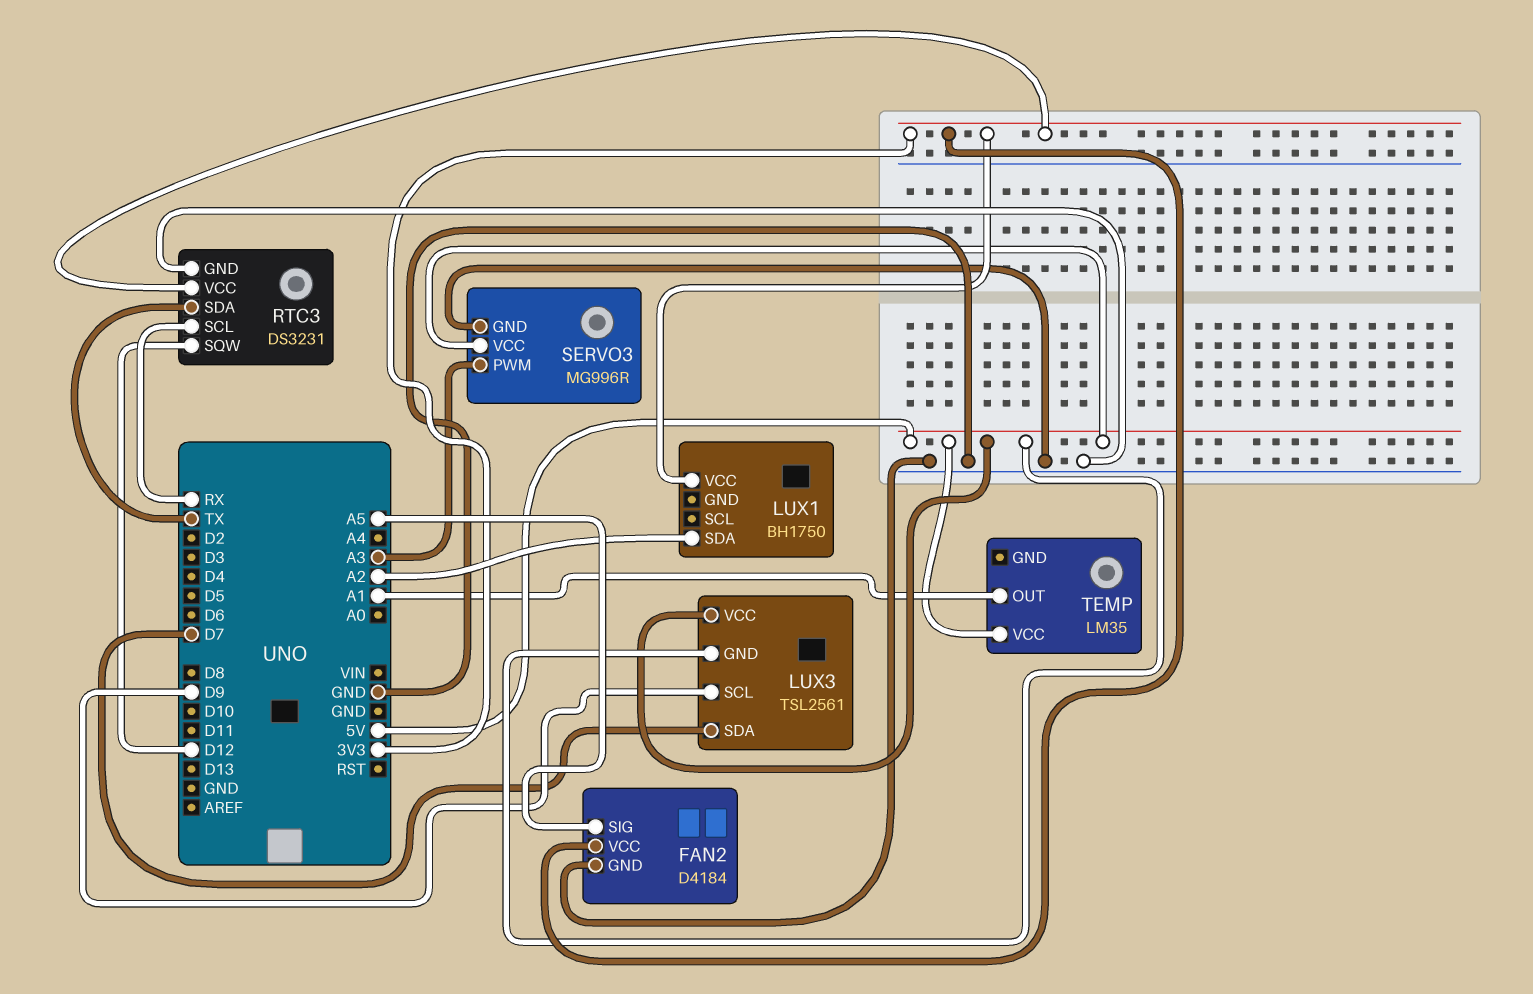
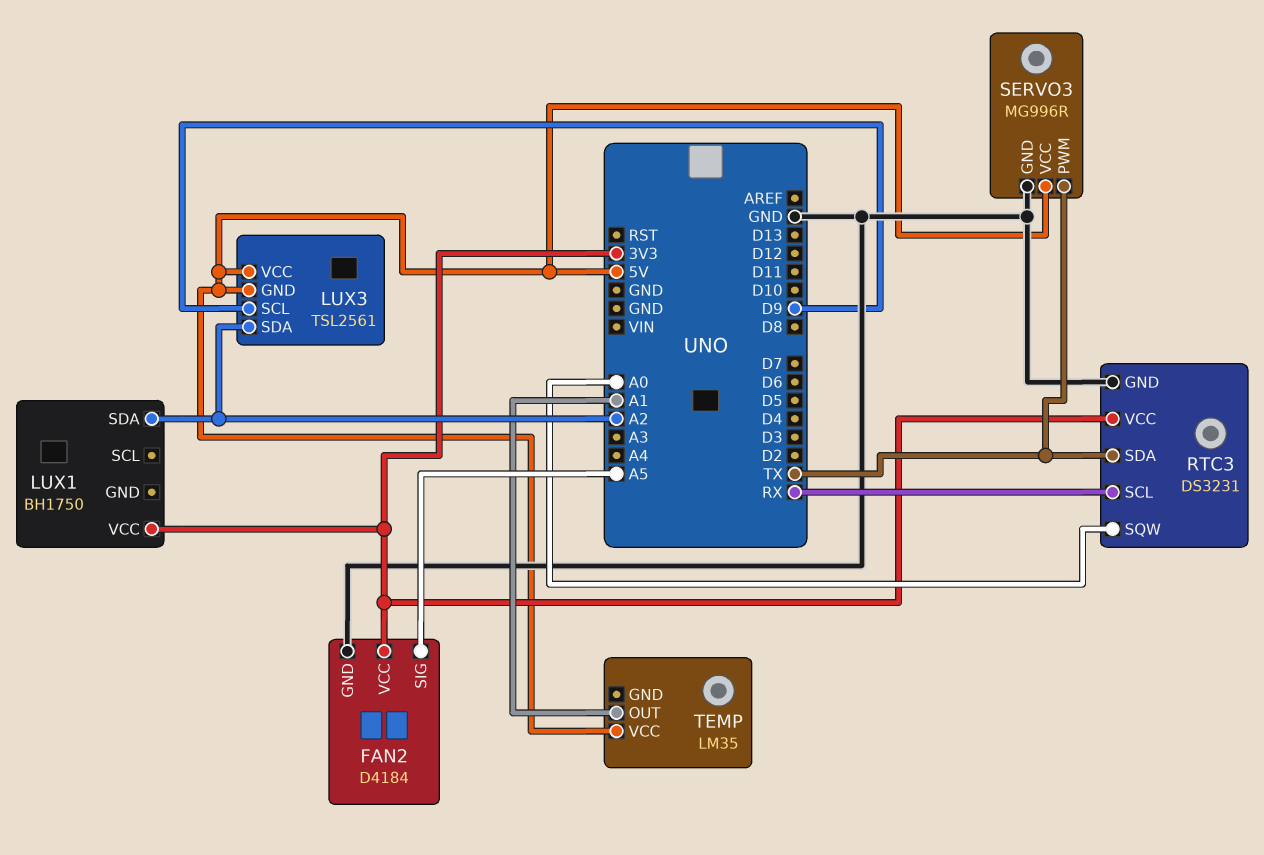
LUX3 pin SDA: D7 -> A2
RTC3 pin SQW: D12 -> A0
SERVO3 pin PWM: A3 -> TX

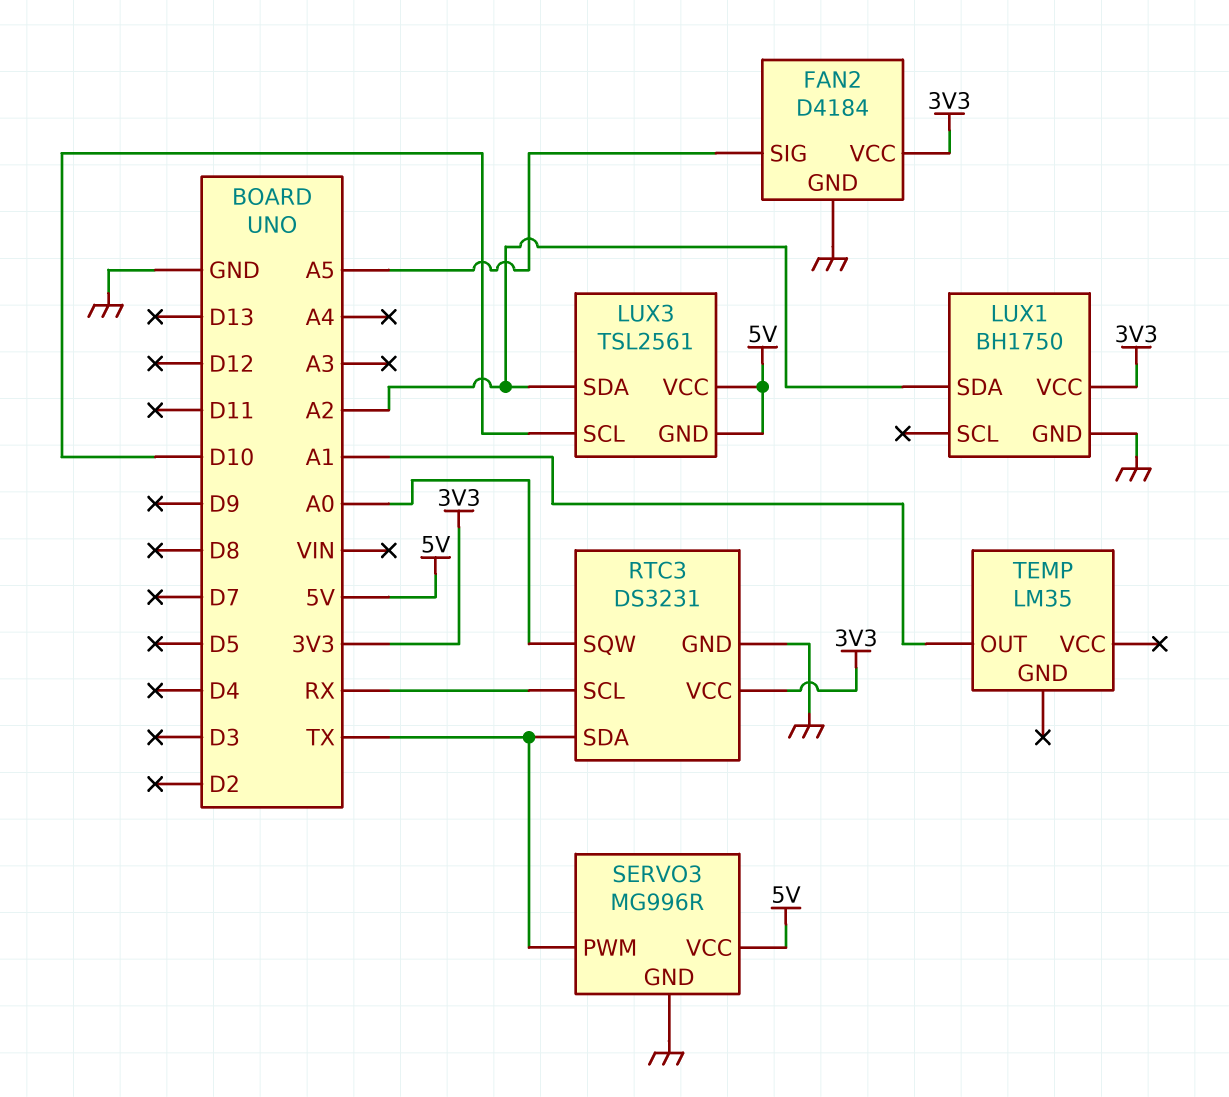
LUX1 pin GND: none -> GND
LUX3 pin SCL: D9 -> D10
TEMP pin VCC: 5V -> none

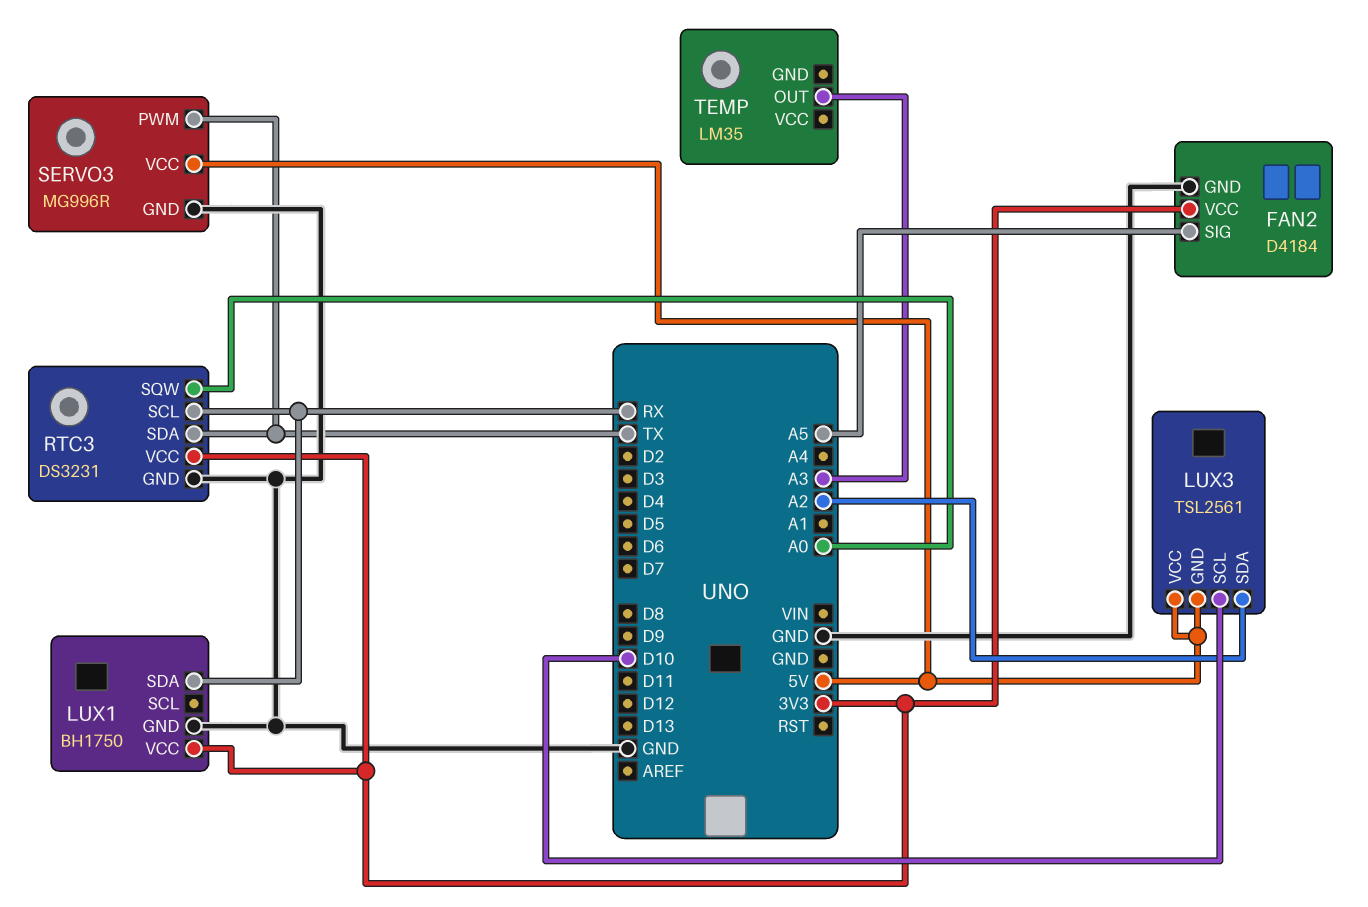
LUX1 pin SDA: A2 -> RX
TEMP pin OUT: A1 -> A3

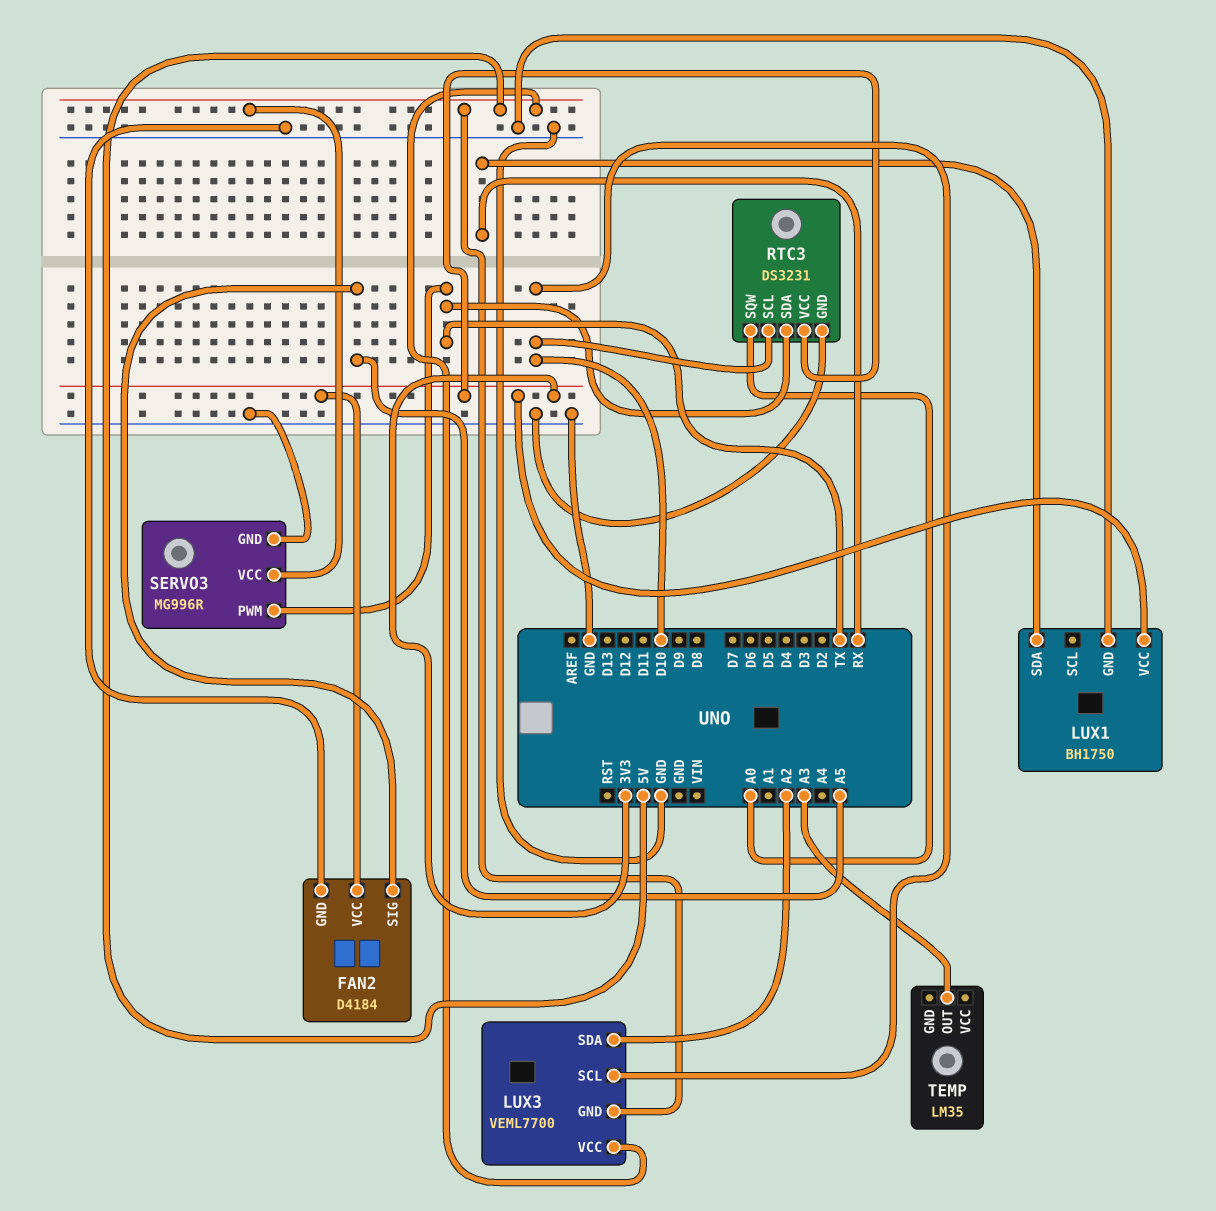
LUX3: TSL2561 -> VEML7700
RTC3 pin SCL: RX -> D10

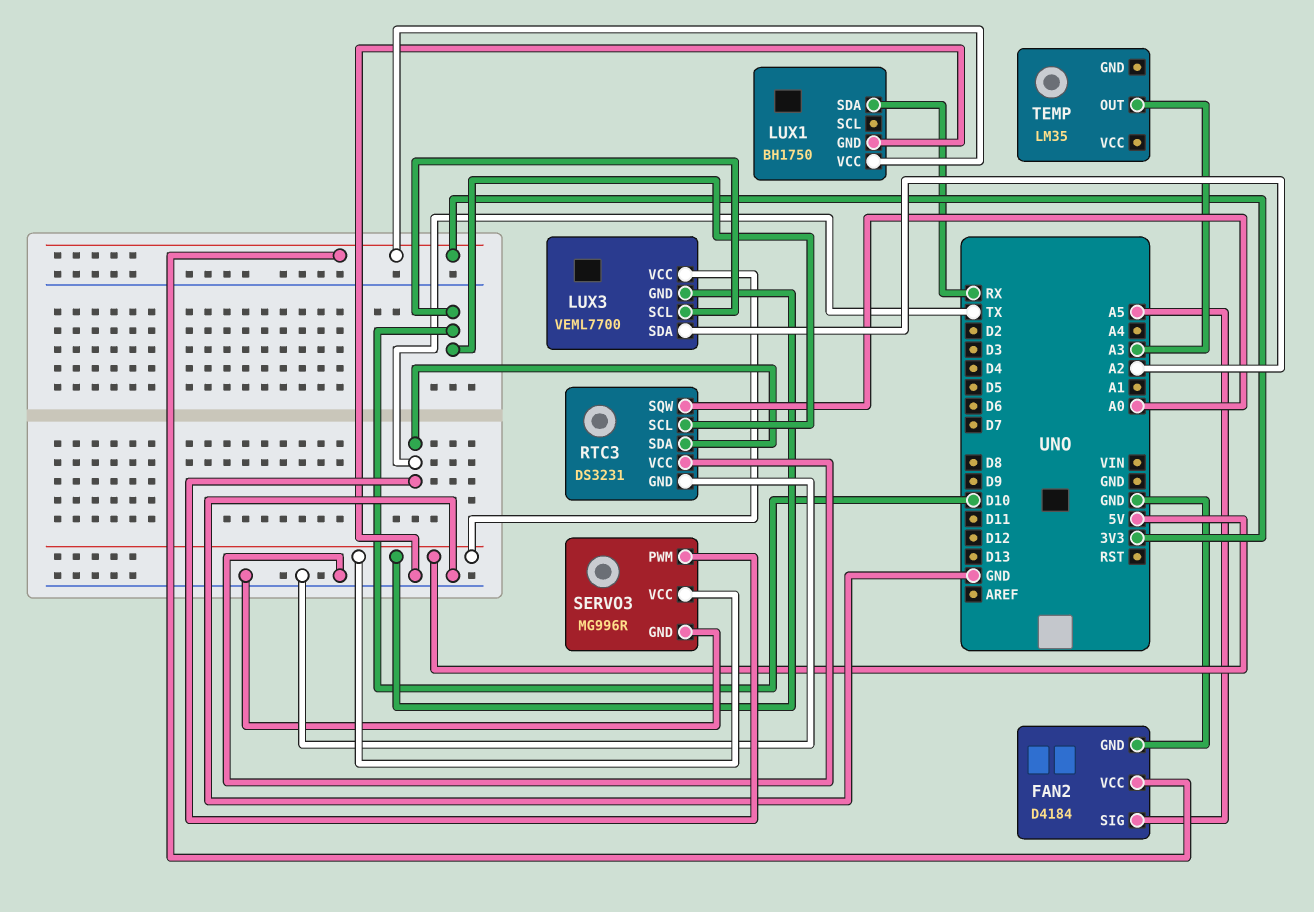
RTC3 pin VCC: 3V3 -> GND

